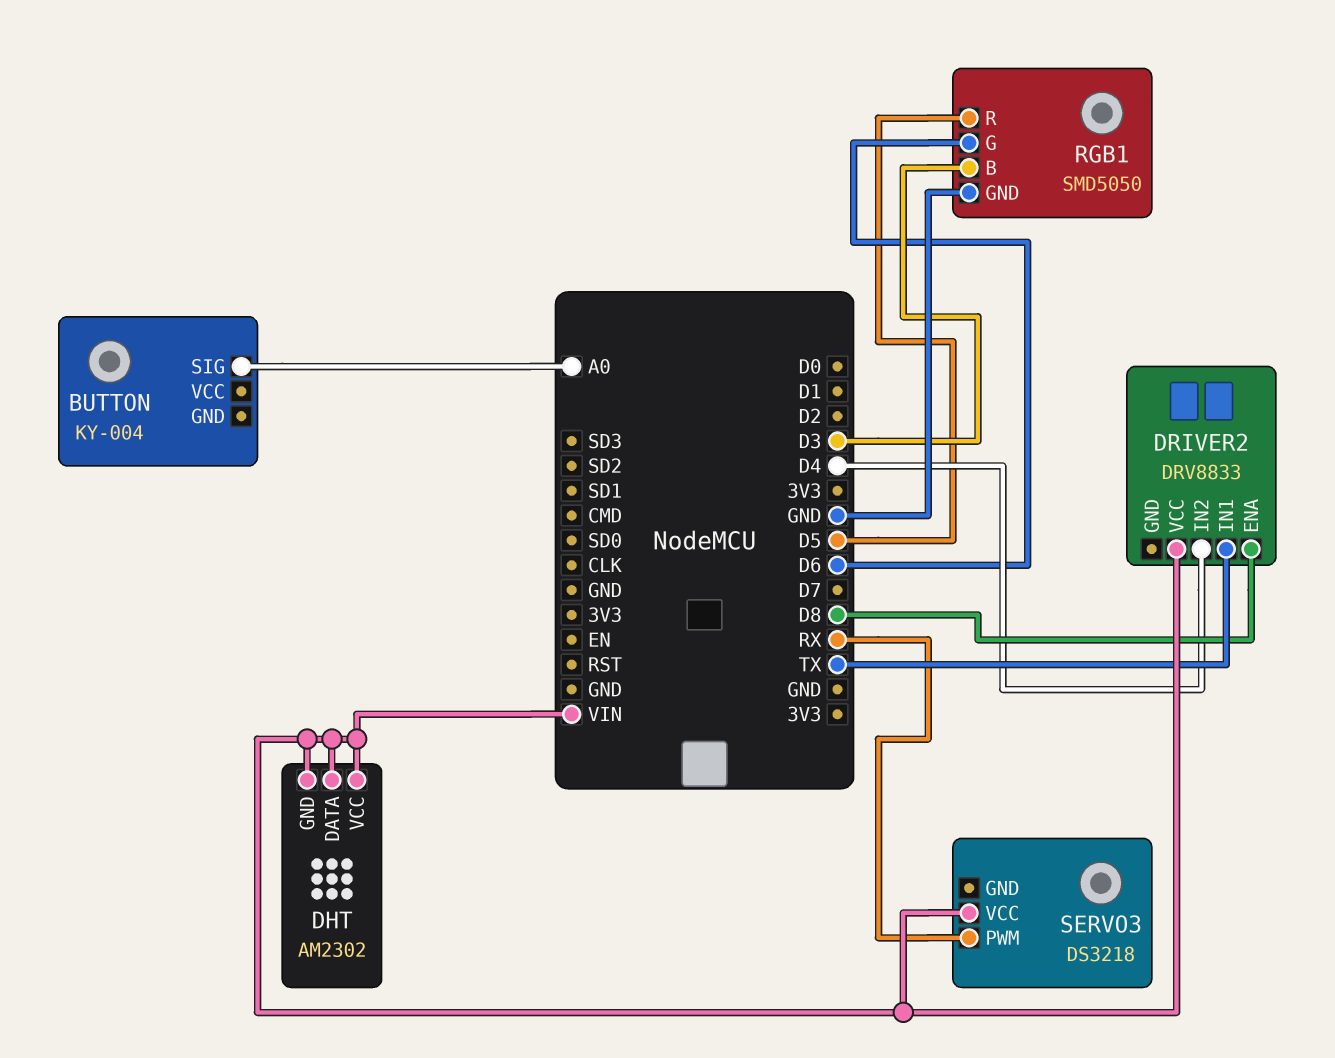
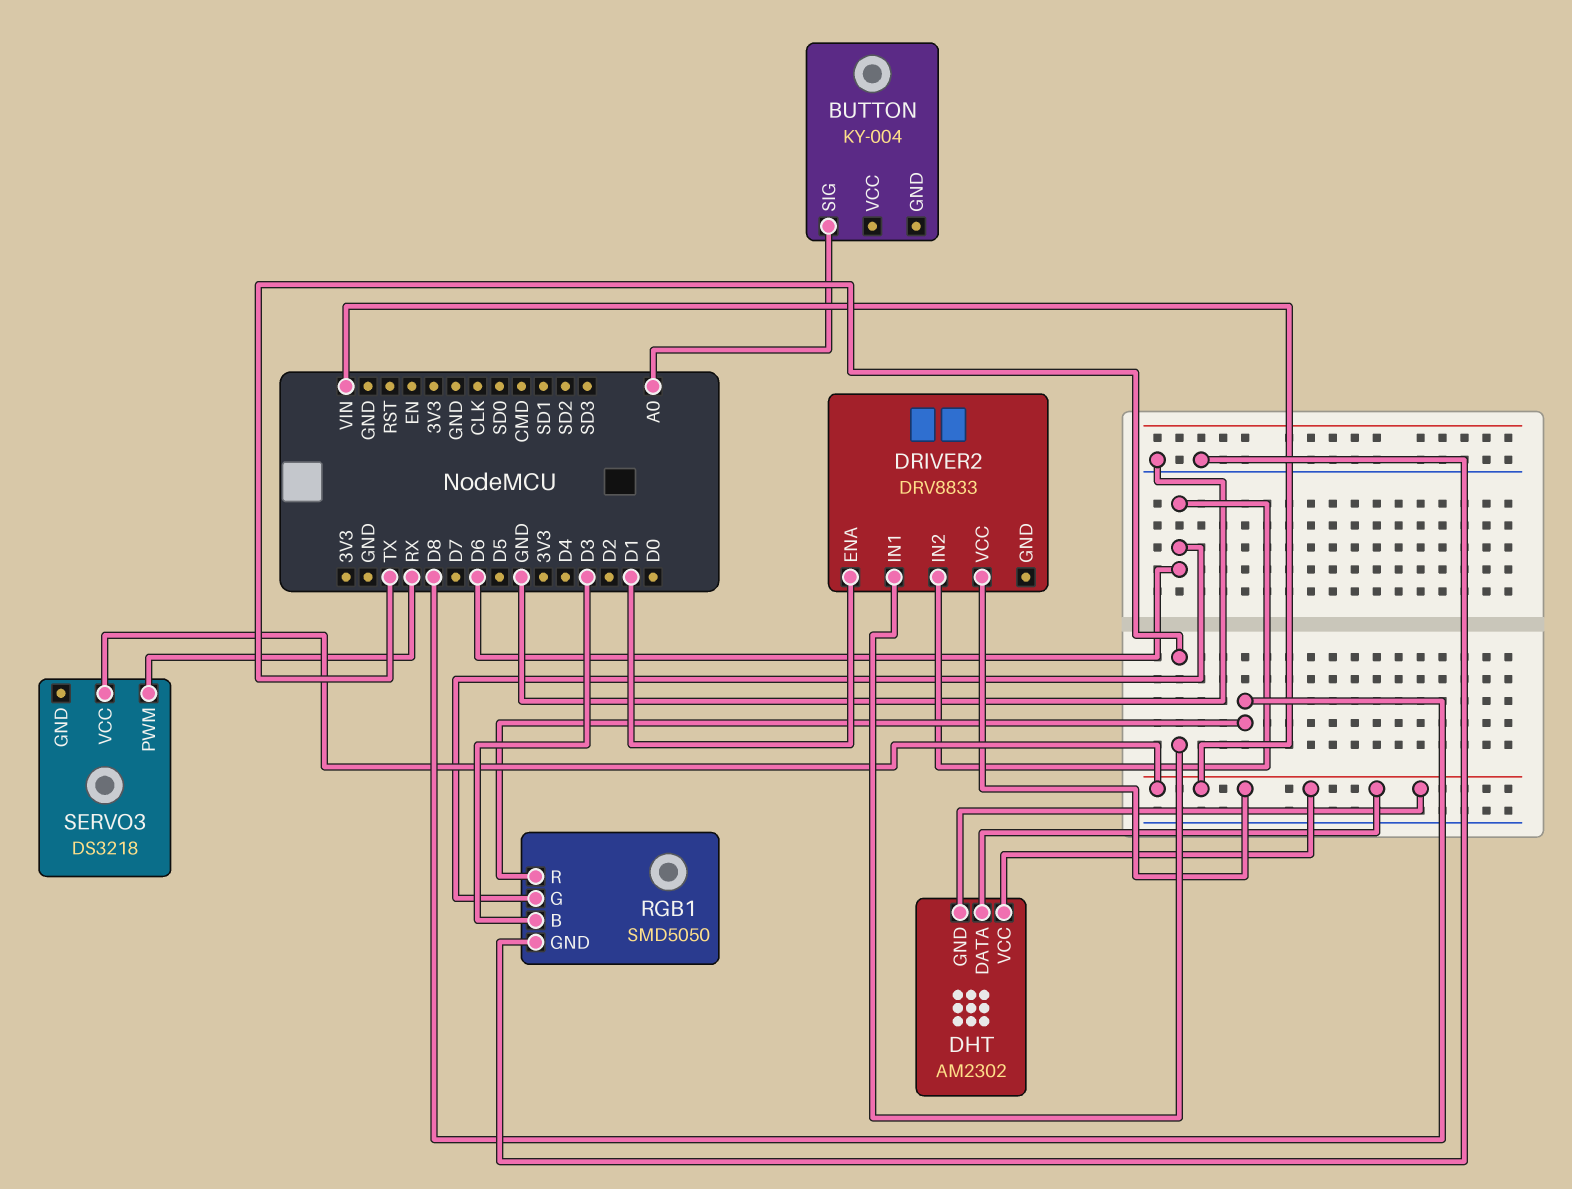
DRIVER2 pin ENA: D8 -> D1
DRIVER2 pin IN2: D4 -> D6
RGB1 pin R: D5 -> D8

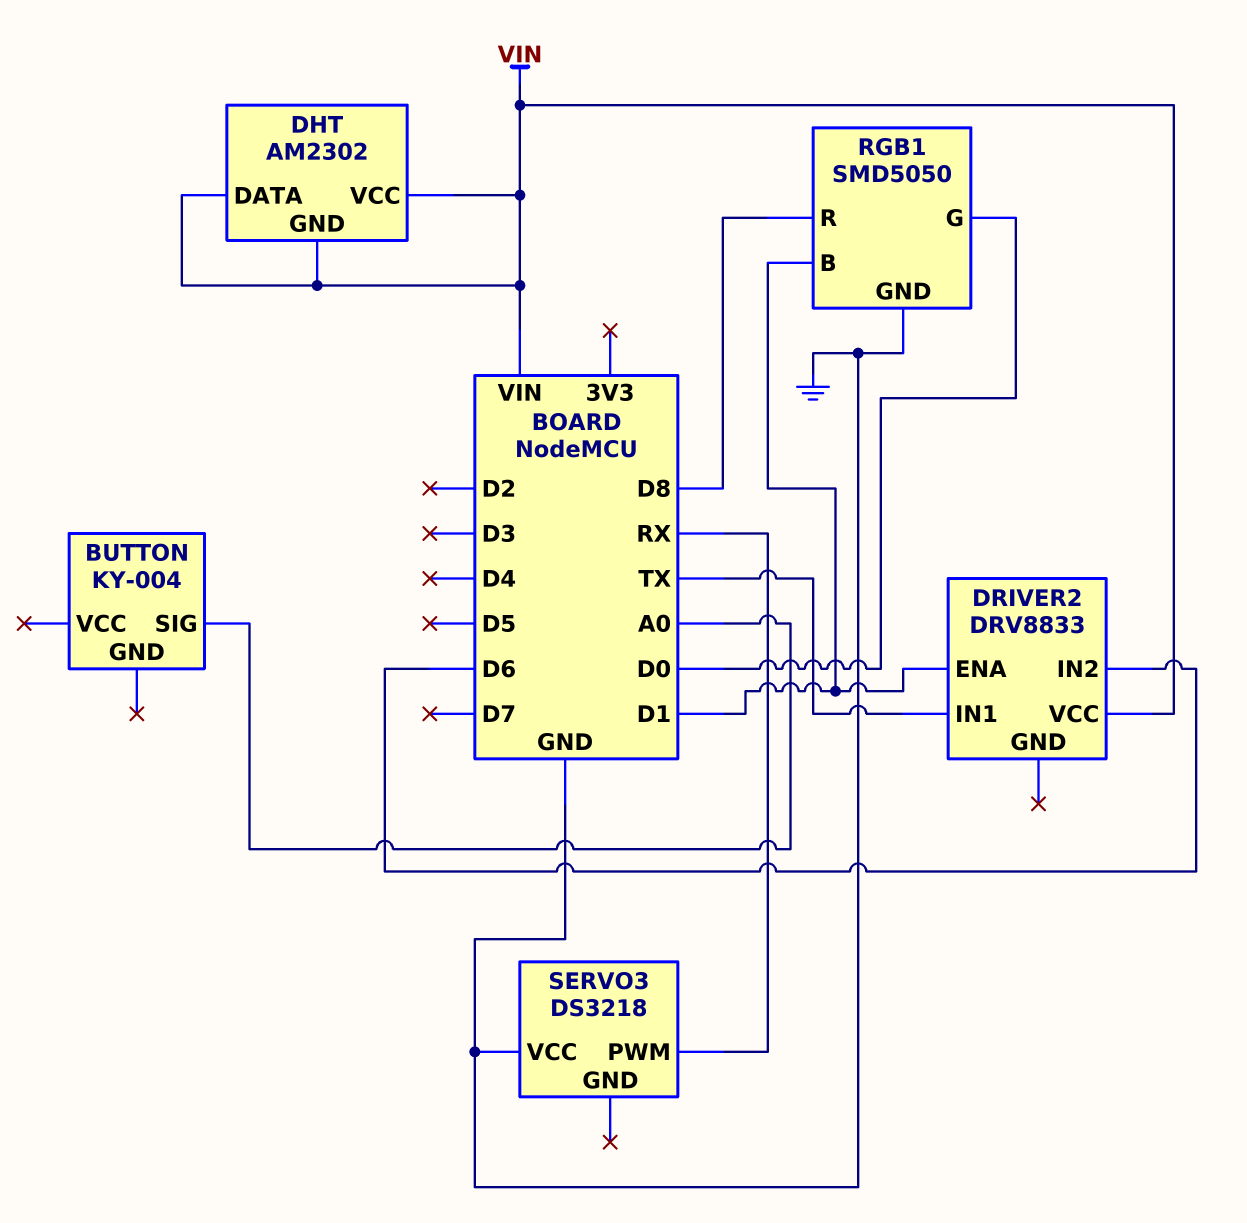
RGB1 pin B: D3 -> D1
RGB1 pin G: D6 -> D0
SERVO3 pin VCC: VIN -> GND

